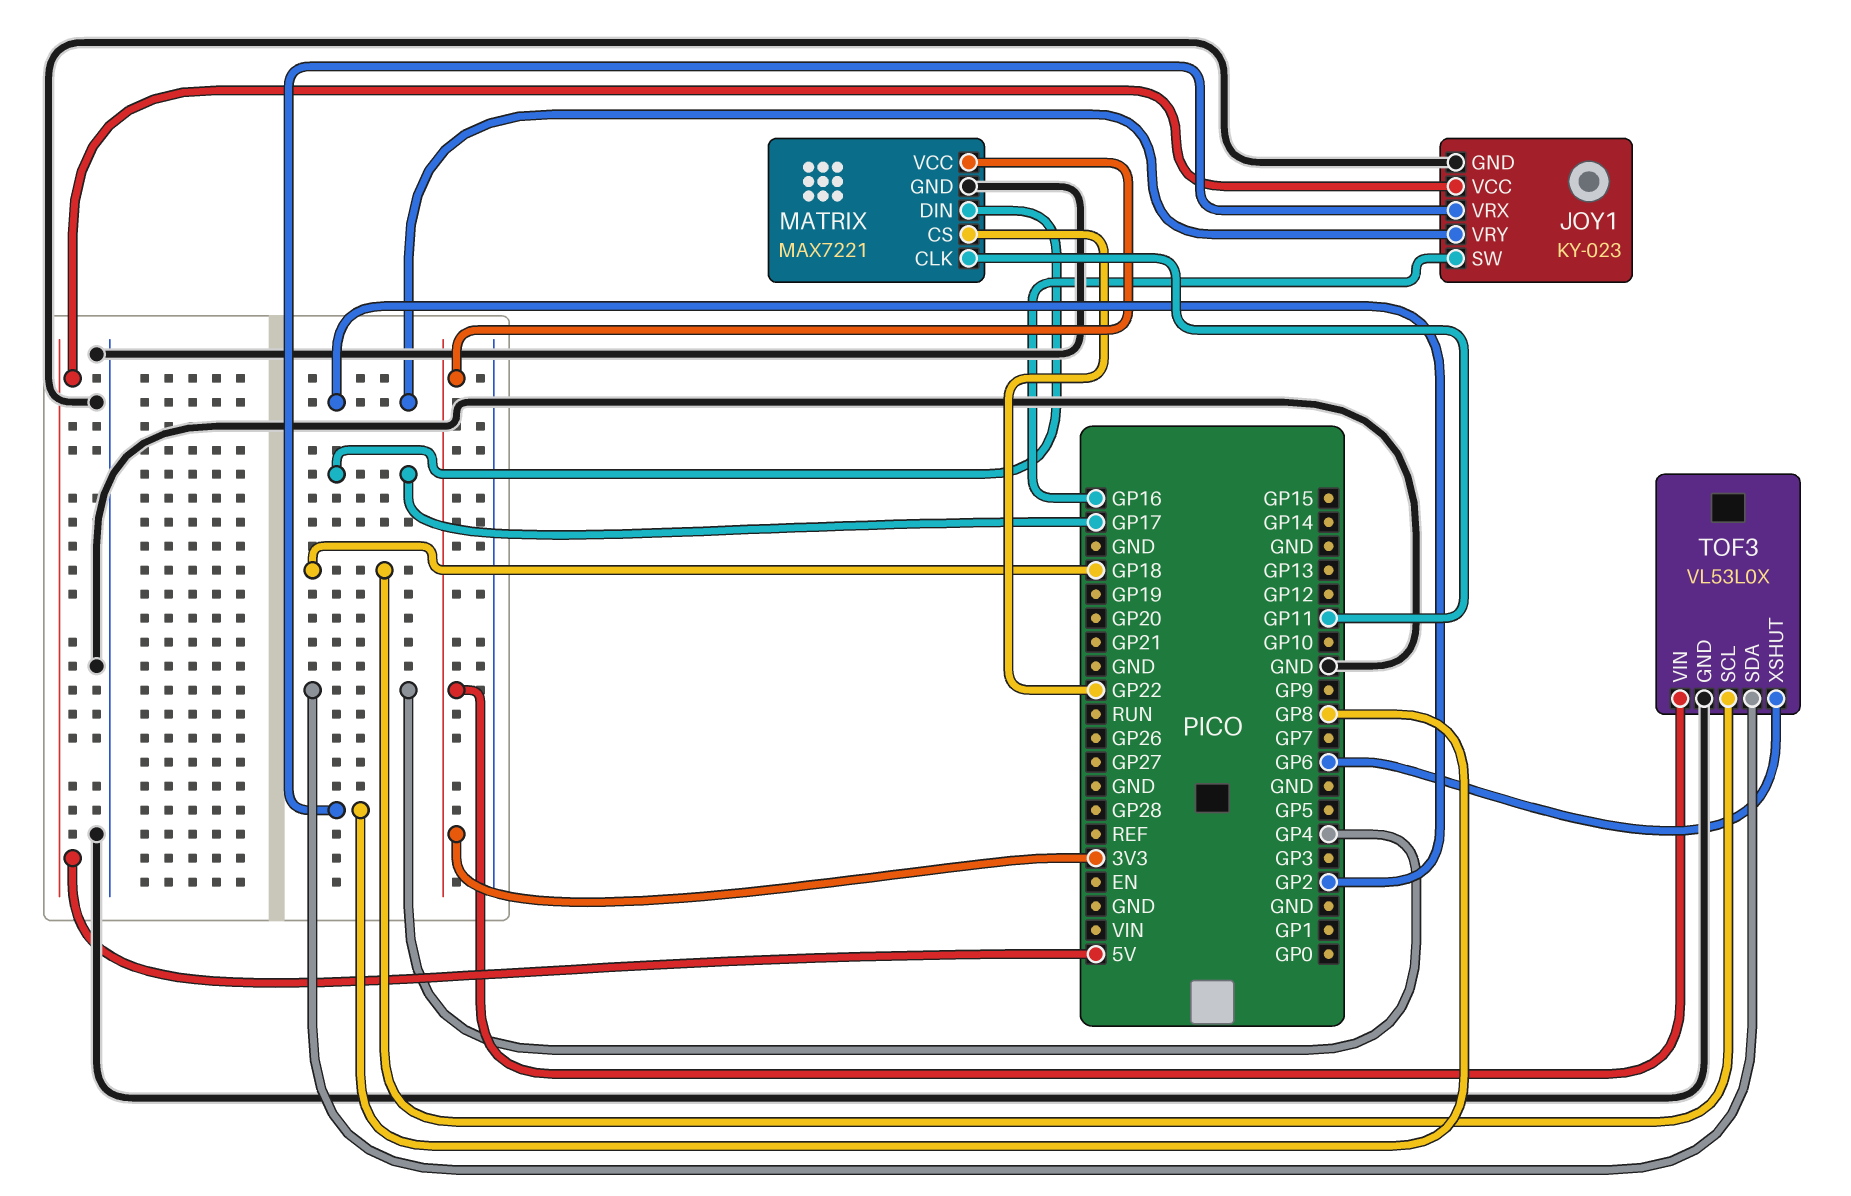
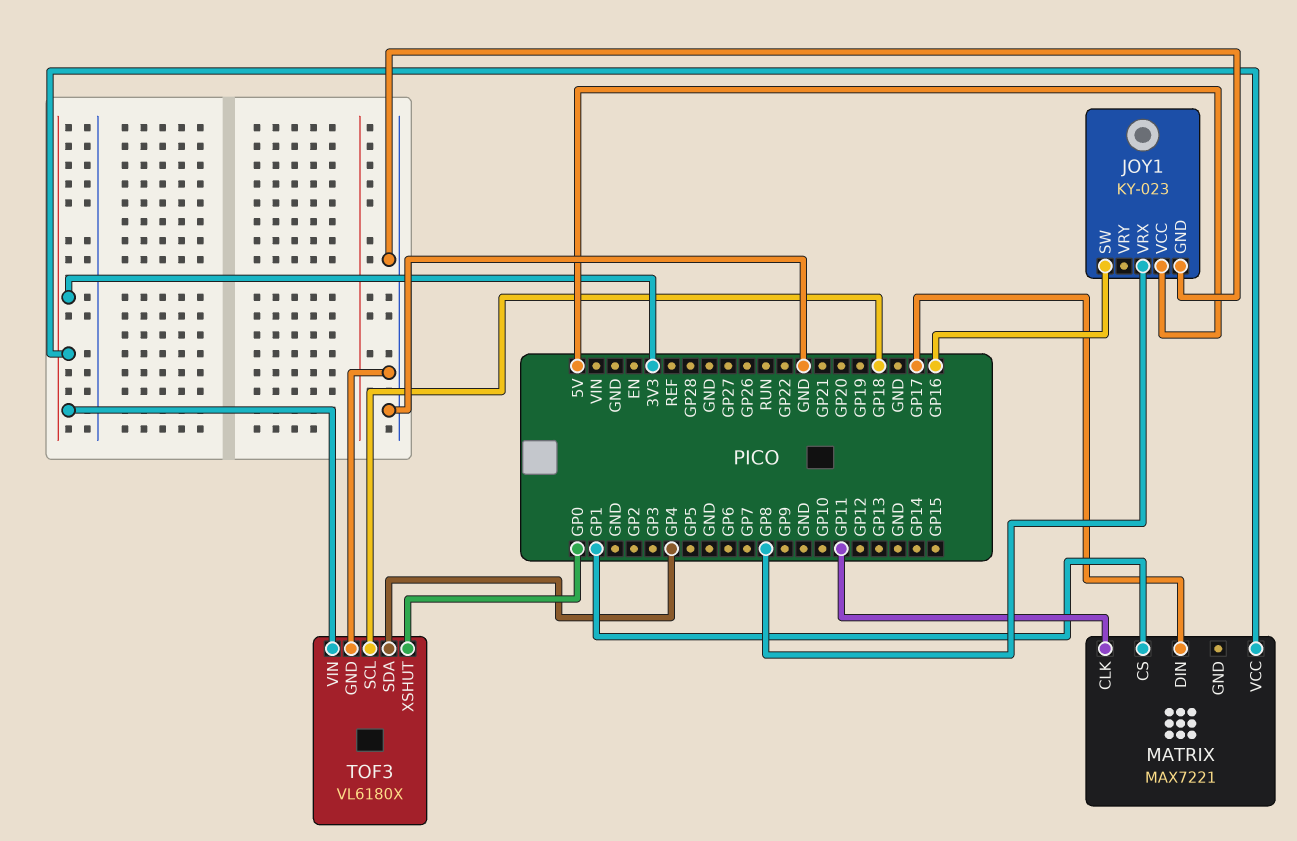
JOY1 pin VRY: GP2 -> none
MATRIX pin CS: GP22 -> GP1
MATRIX pin GND: GND -> none
TOF3: VL53L0X -> VL6180X
TOF3 pin XSHUT: GP6 -> GP0

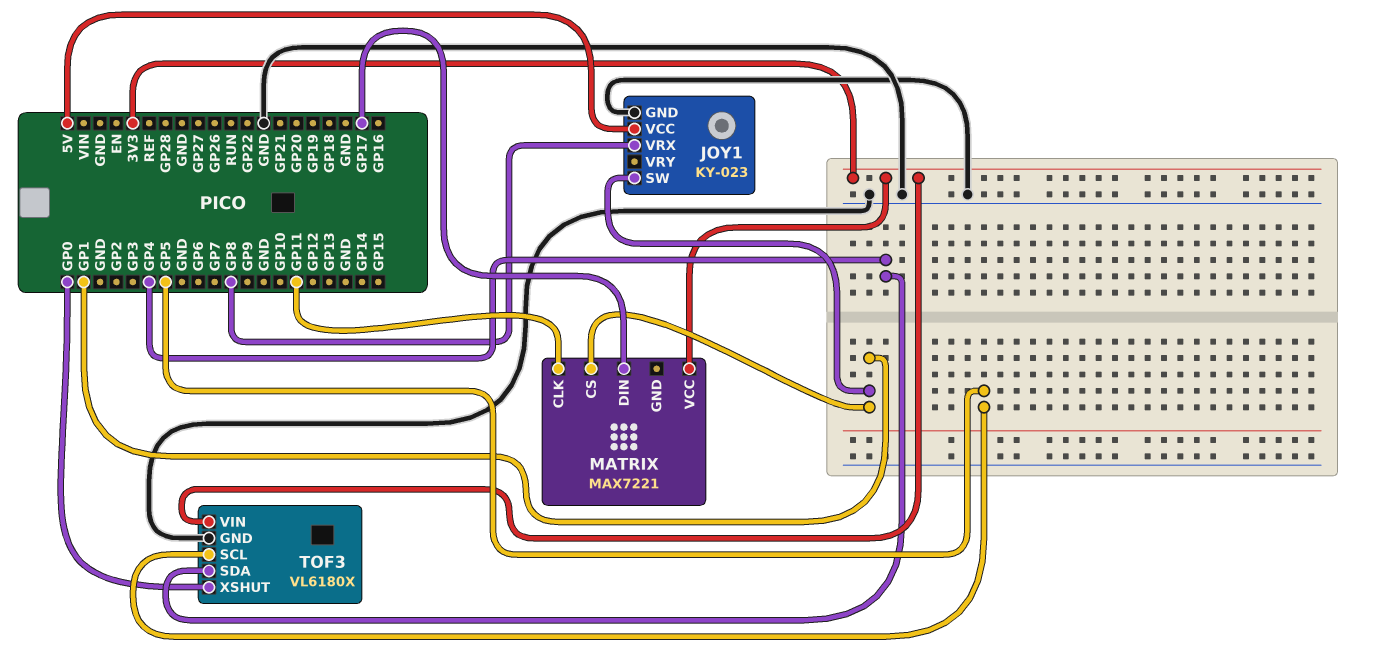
JOY1 pin SW: GP16 -> GP1
TOF3 pin SCL: GP18 -> GP5

